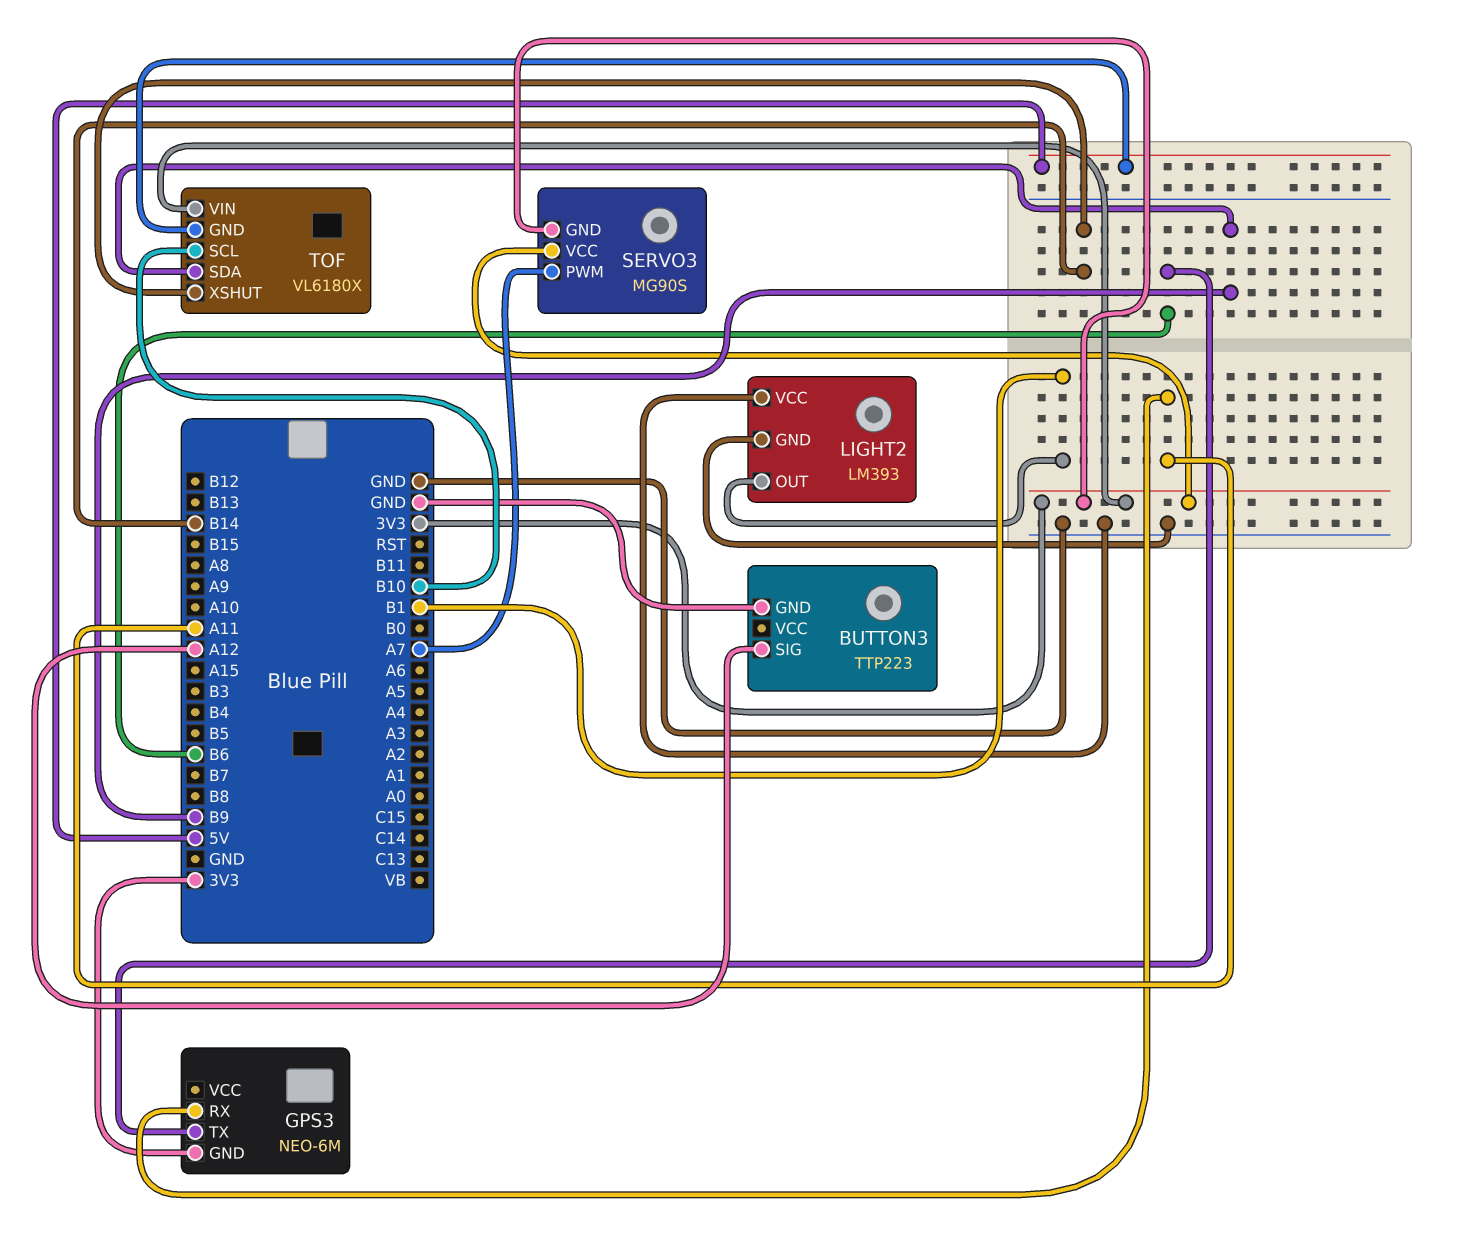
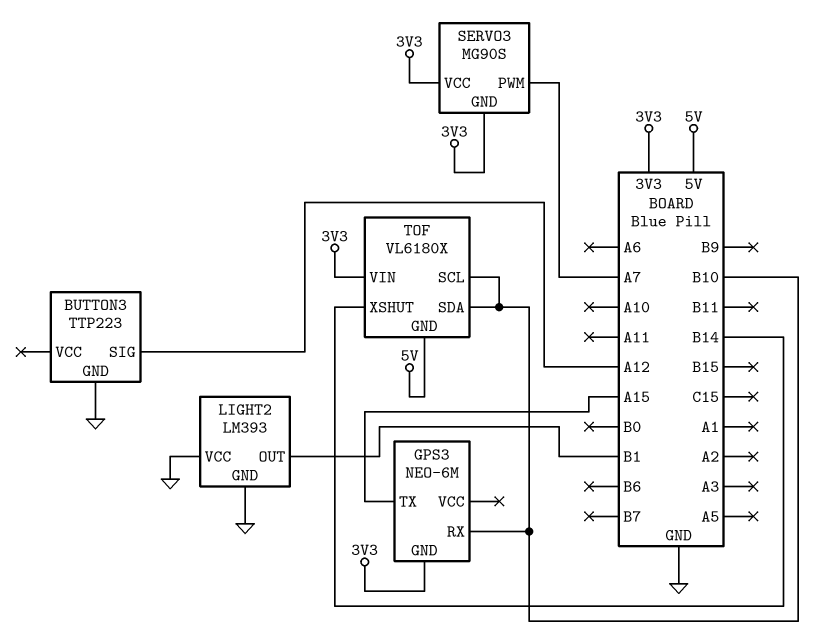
GPS3 pin RX: A11 -> B10
GPS3 pin TX: B6 -> A15
TOF pin SDA: B9 -> B10

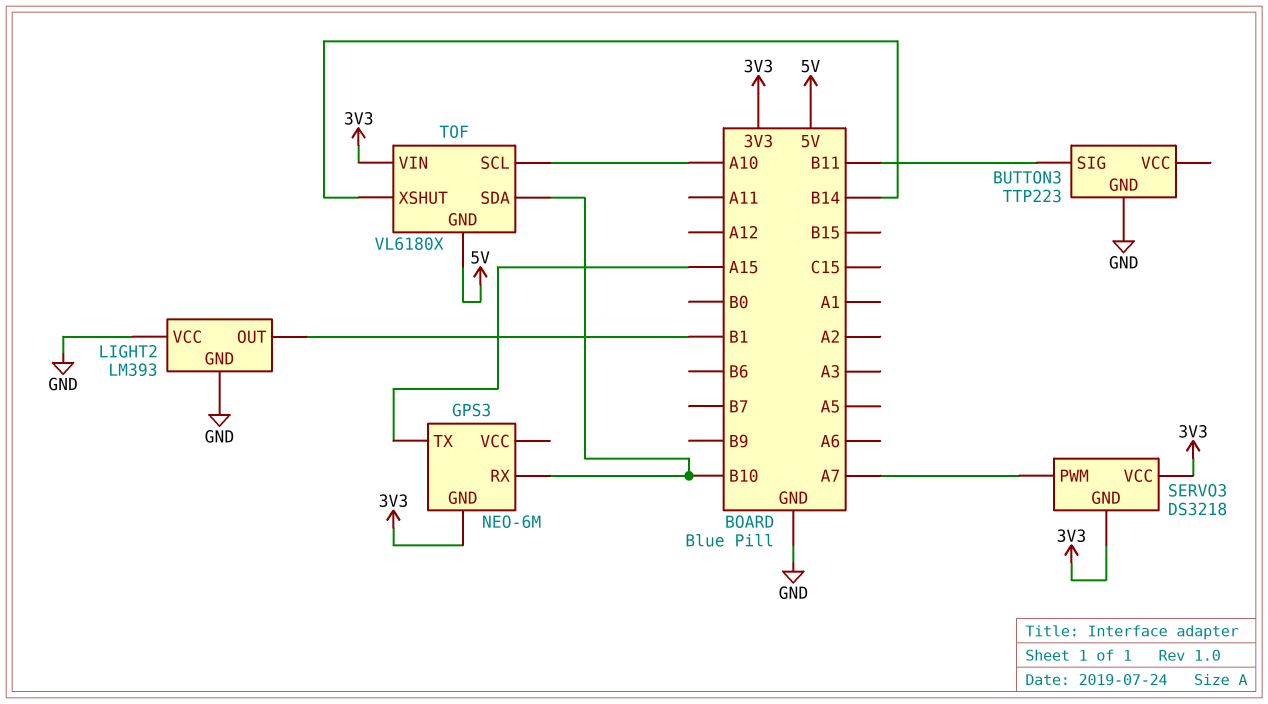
BUTTON3 pin SIG: A12 -> B11
SERVO3: MG90S -> DS3218
TOF pin SCL: B10 -> A10

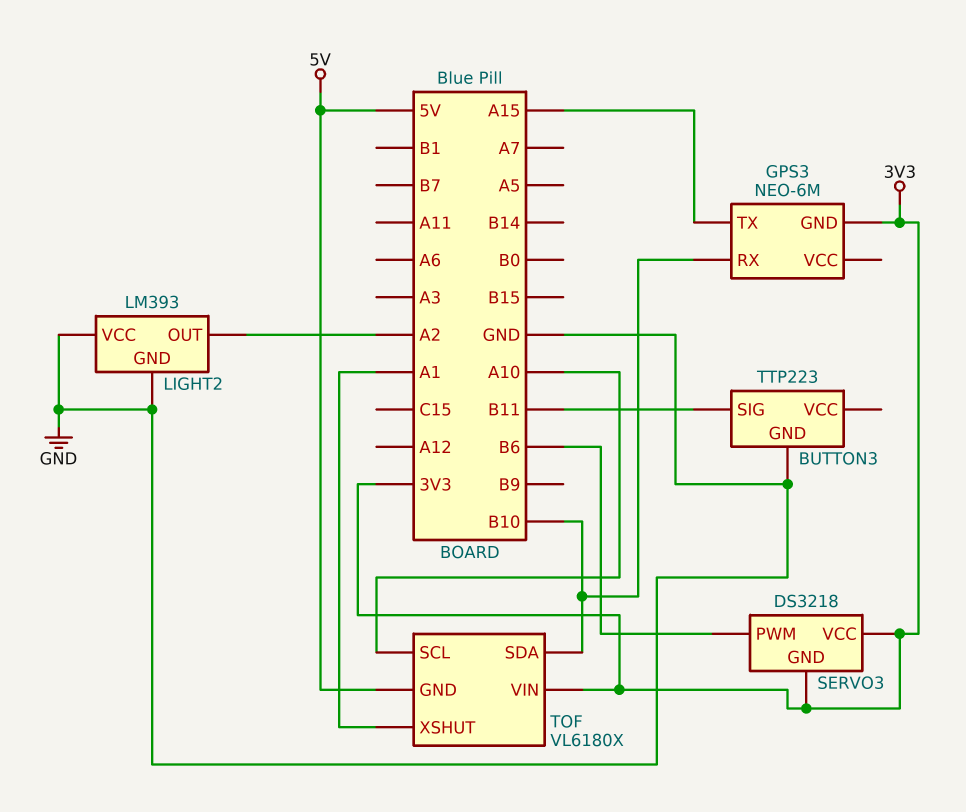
LIGHT2 pin OUT: B1 -> A2
SERVO3 pin PWM: A7 -> B6
TOF pin XSHUT: B14 -> A1

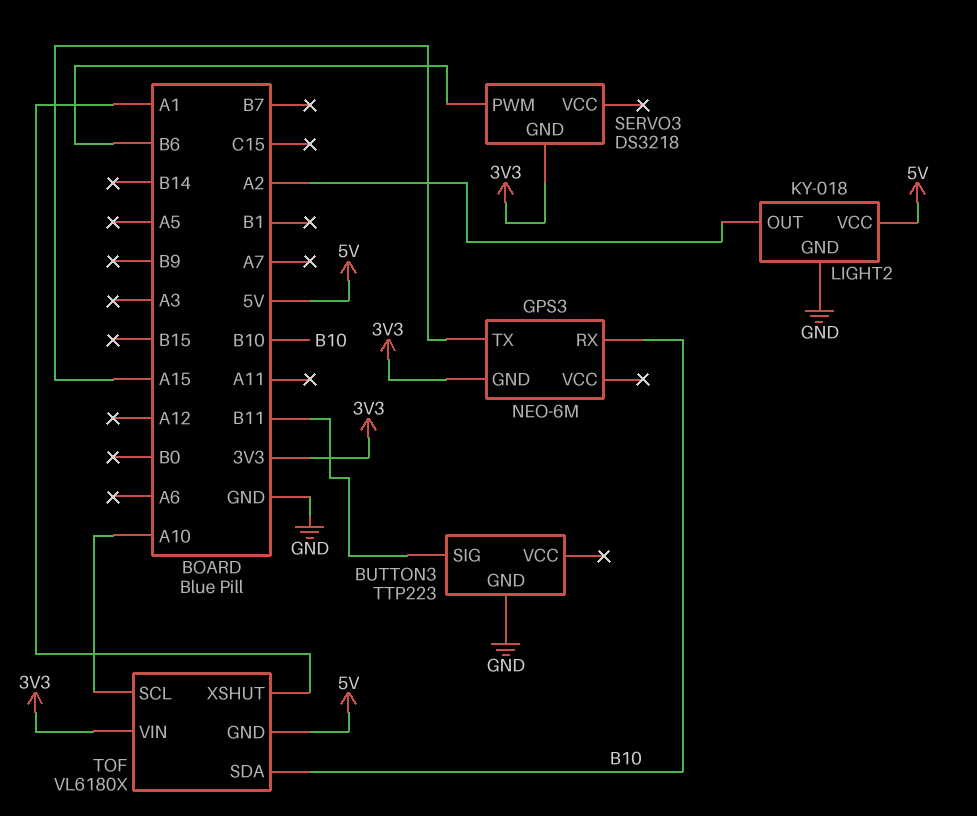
LIGHT2: LM393 -> KY-018
LIGHT2 pin VCC: GND -> 5V
SERVO3 pin VCC: 3V3 -> none

